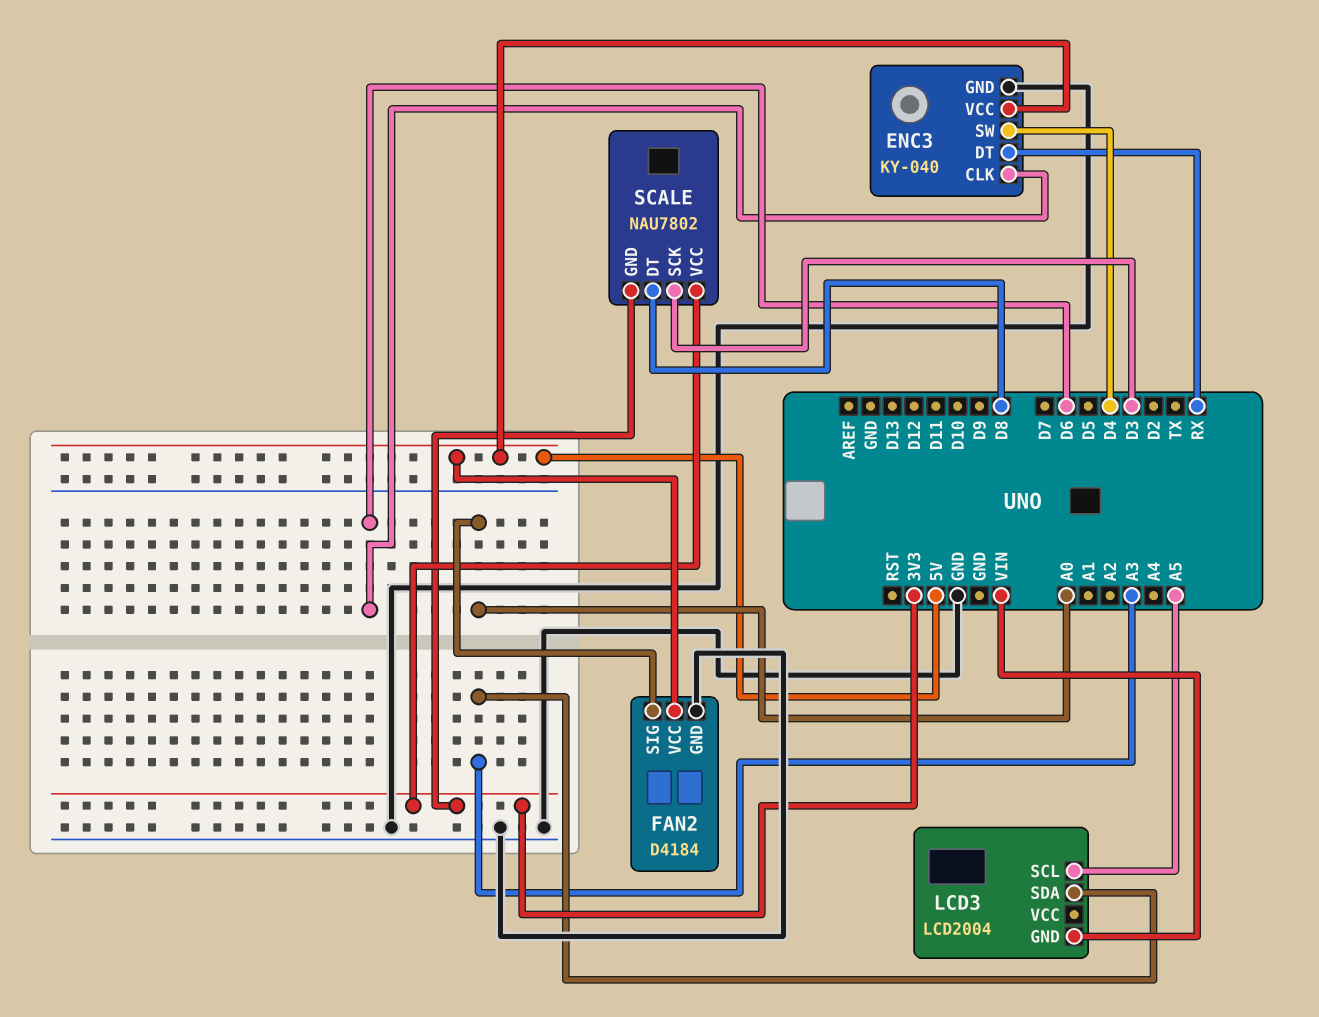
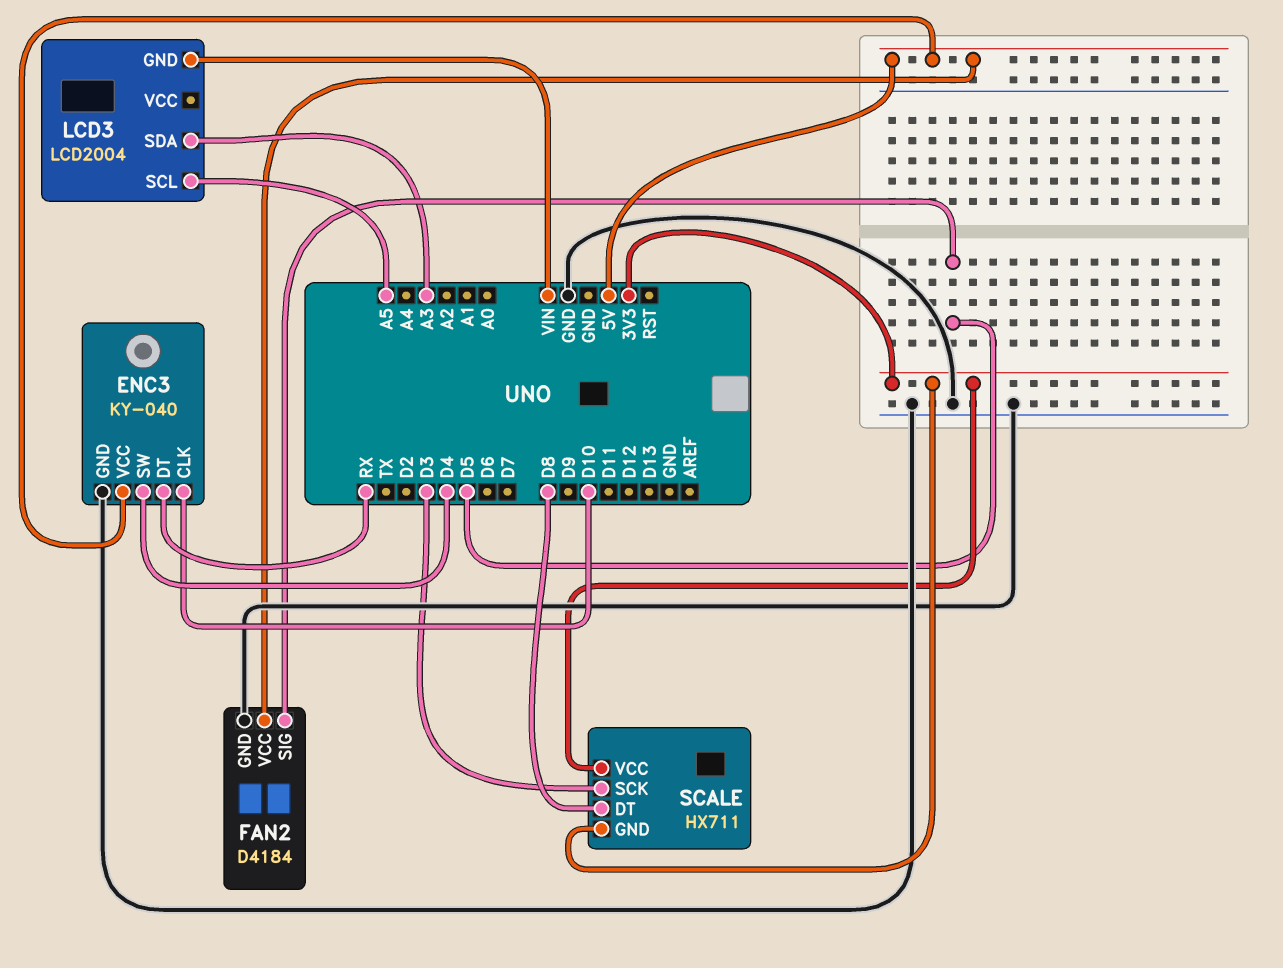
ENC3 pin CLK: D6 -> D10
FAN2 pin SIG: A0 -> D5
SCALE: NAU7802 -> HX711

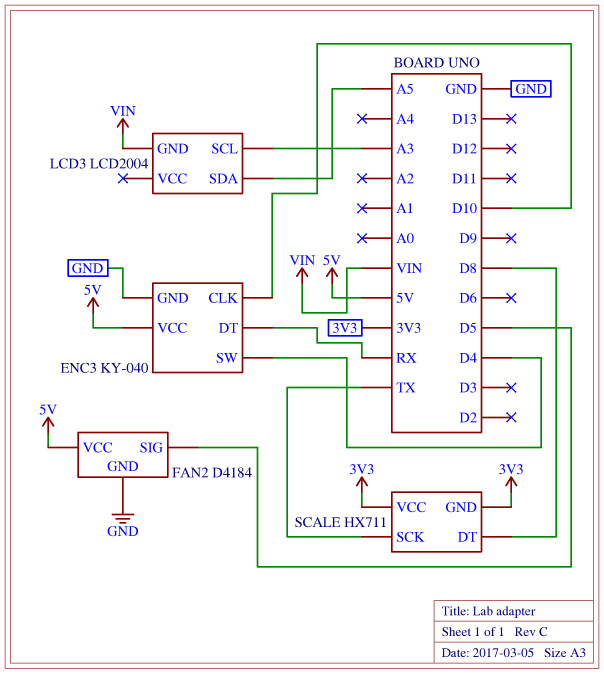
LCD3 pin SCL: A5 -> A3
LCD3 pin SDA: A3 -> A5
SCALE pin SCK: D3 -> TX

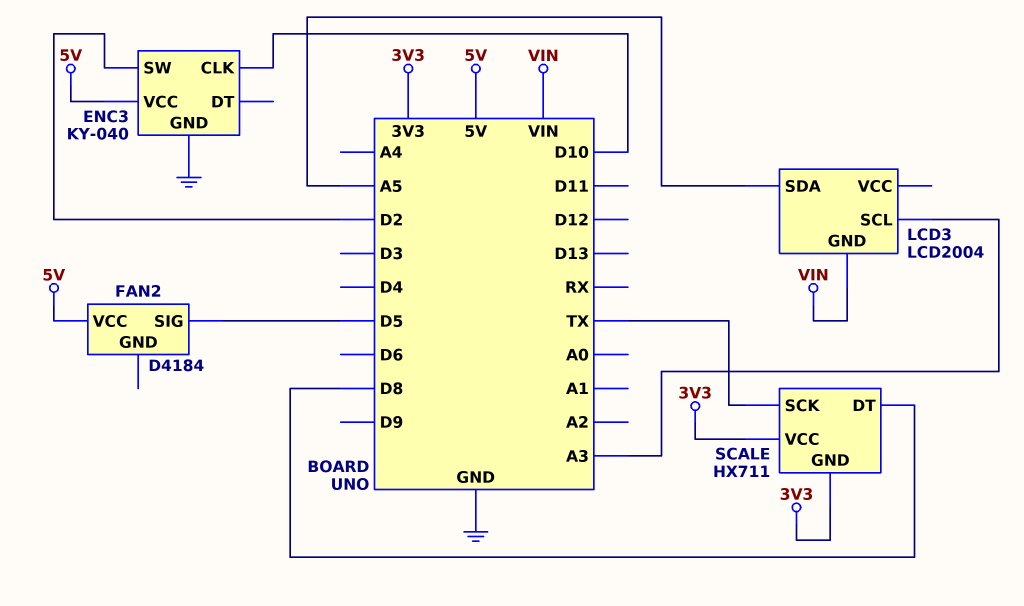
ENC3 pin DT: RX -> none
ENC3 pin SW: D4 -> D2
FAN2 pin GND: GND -> none

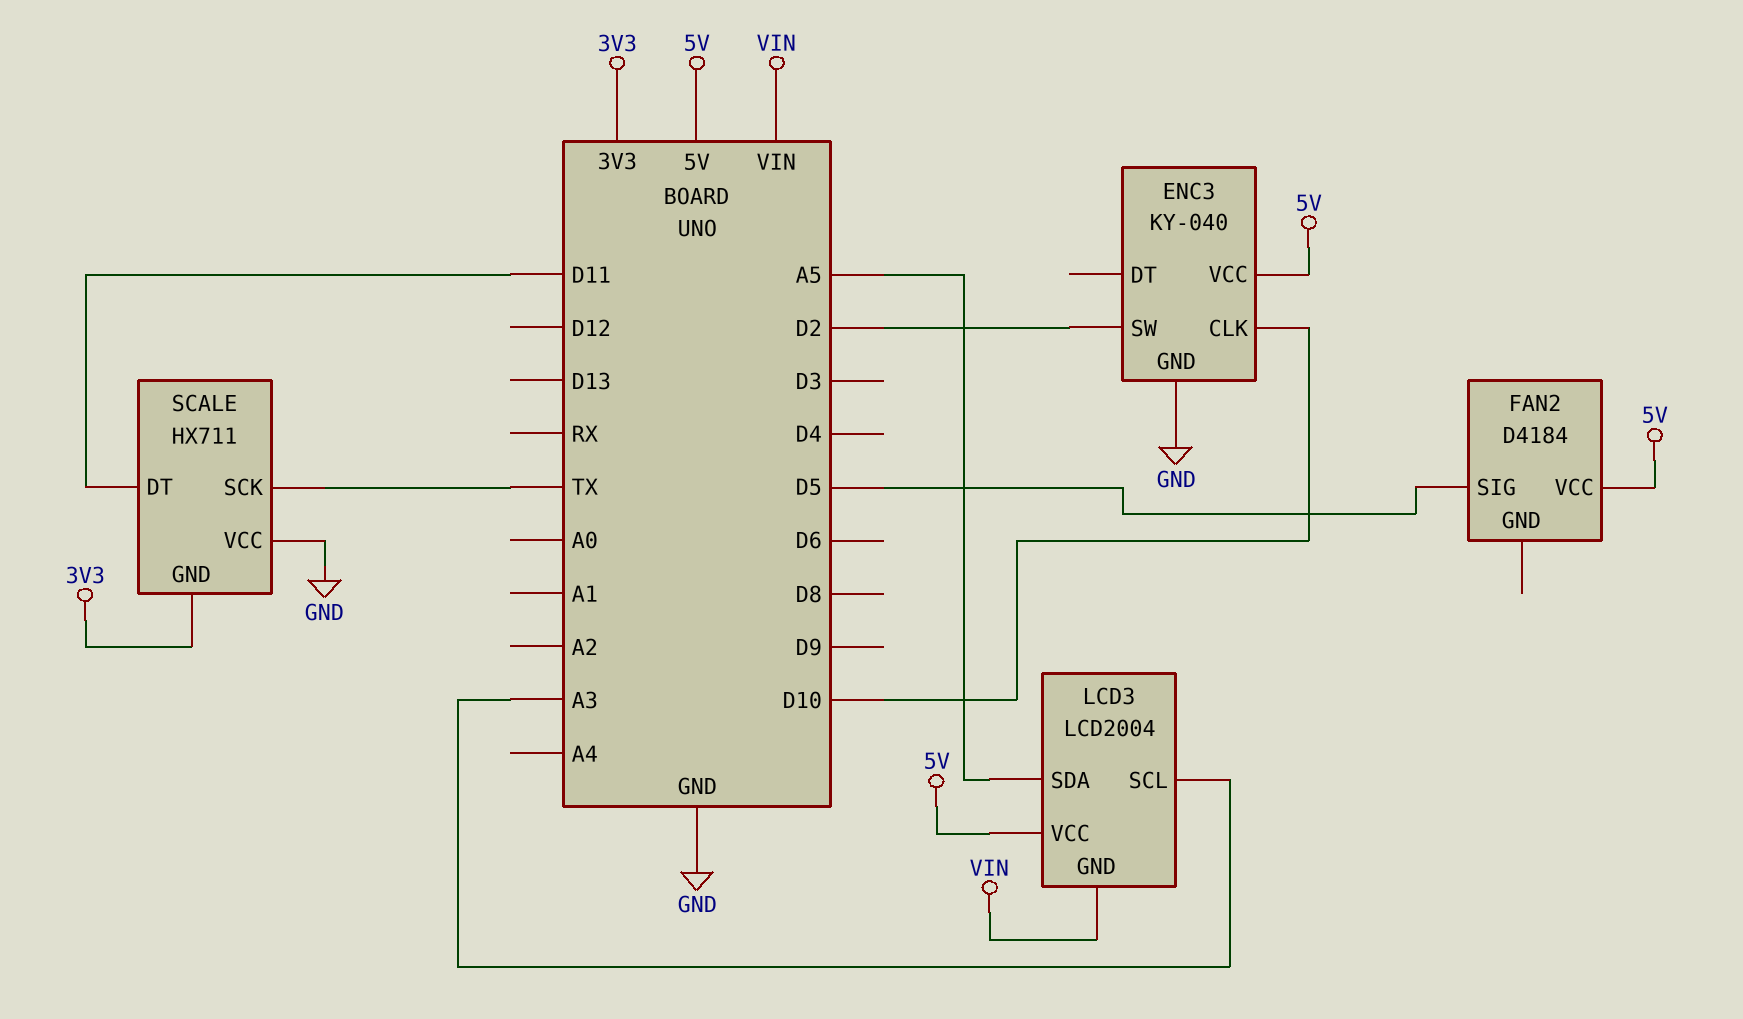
LCD3 pin VCC: none -> 5V
SCALE pin DT: D8 -> D11
SCALE pin VCC: 3V3 -> GND

